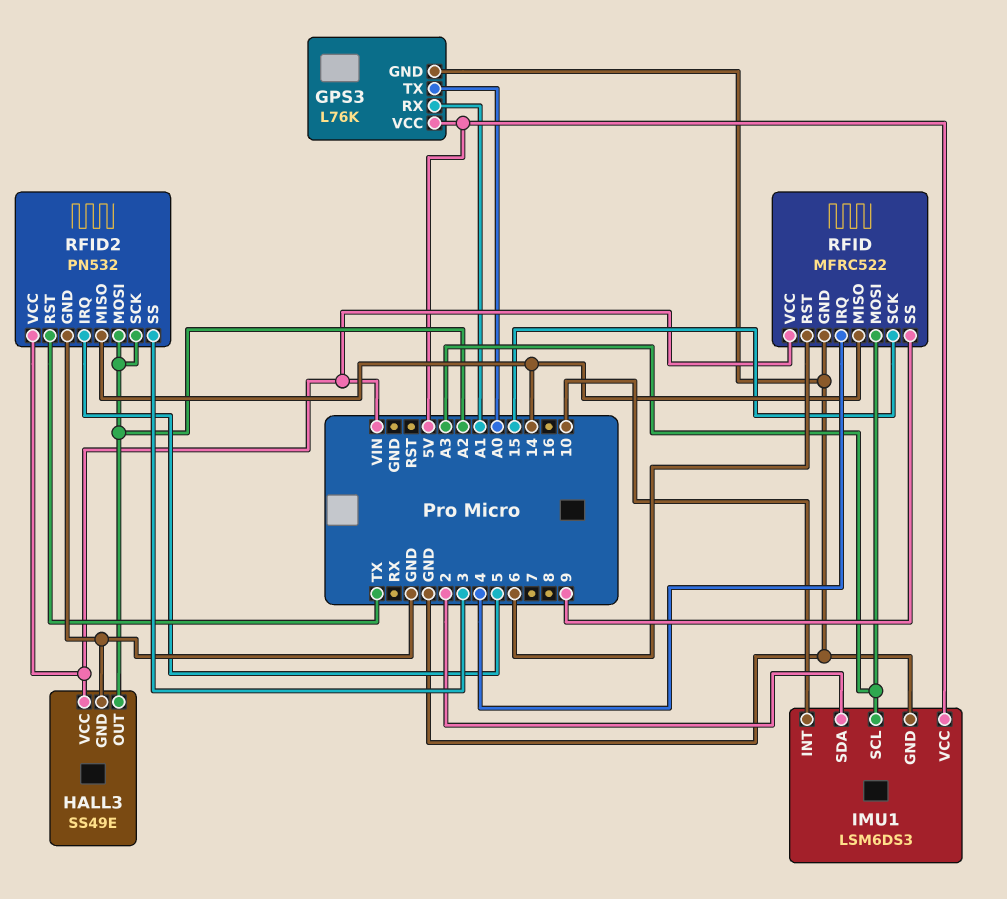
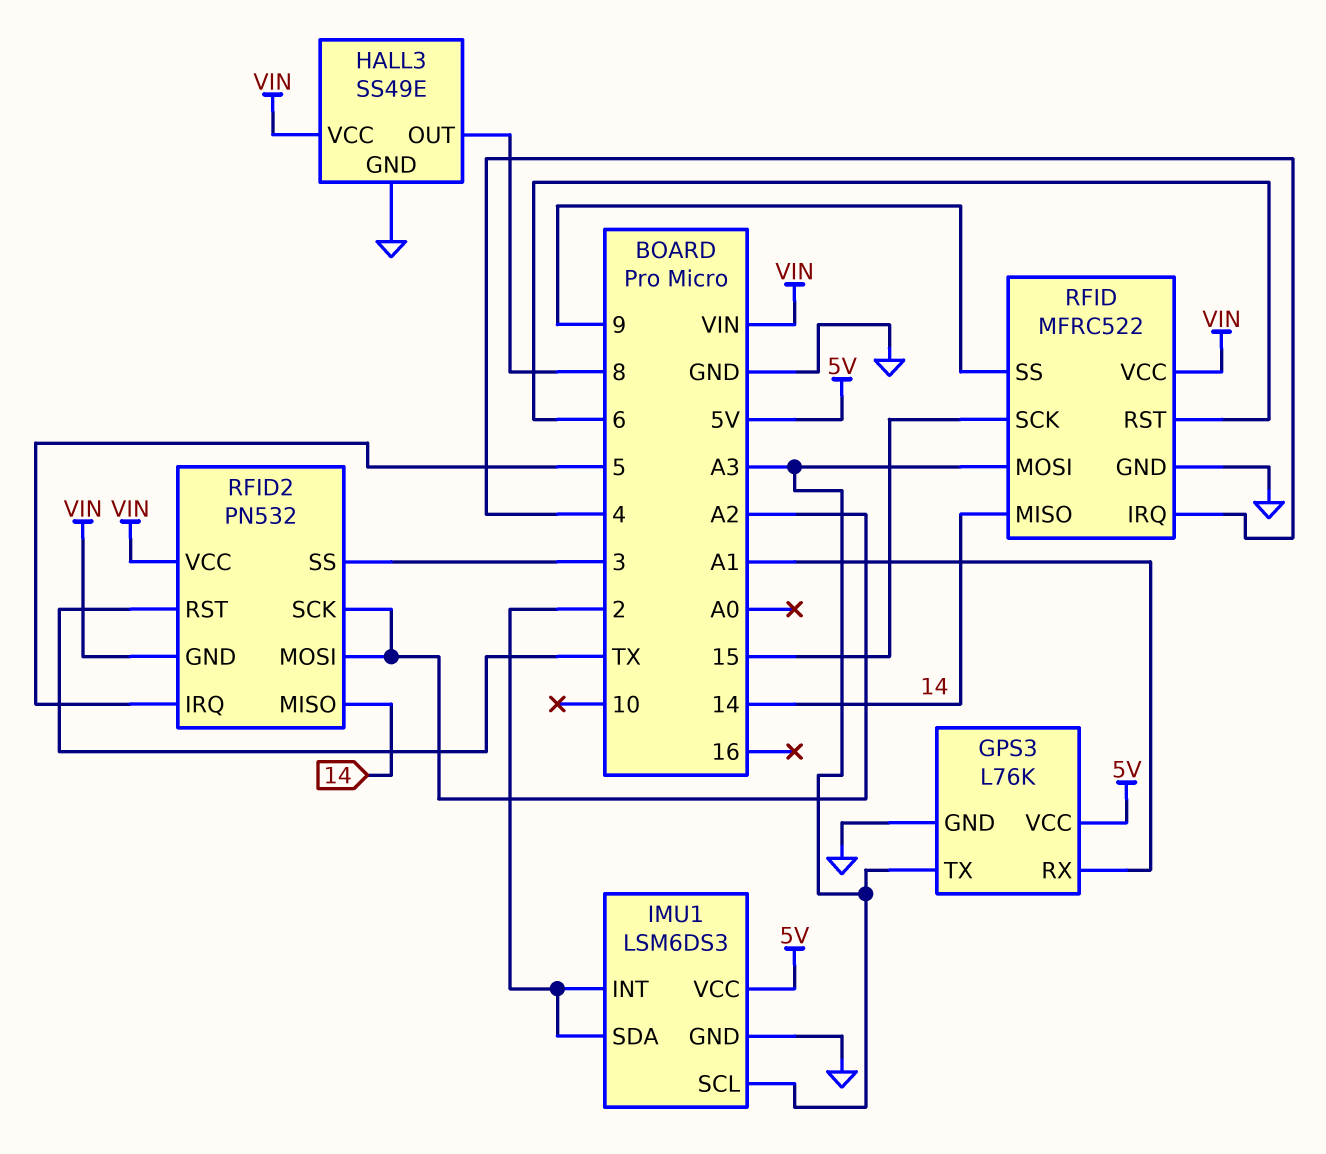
GPS3 pin TX: A0 -> A3
HALL3 pin OUT: A2 -> 8
IMU1 pin INT: 10 -> 2
RFID2 pin GND: GND -> VIN

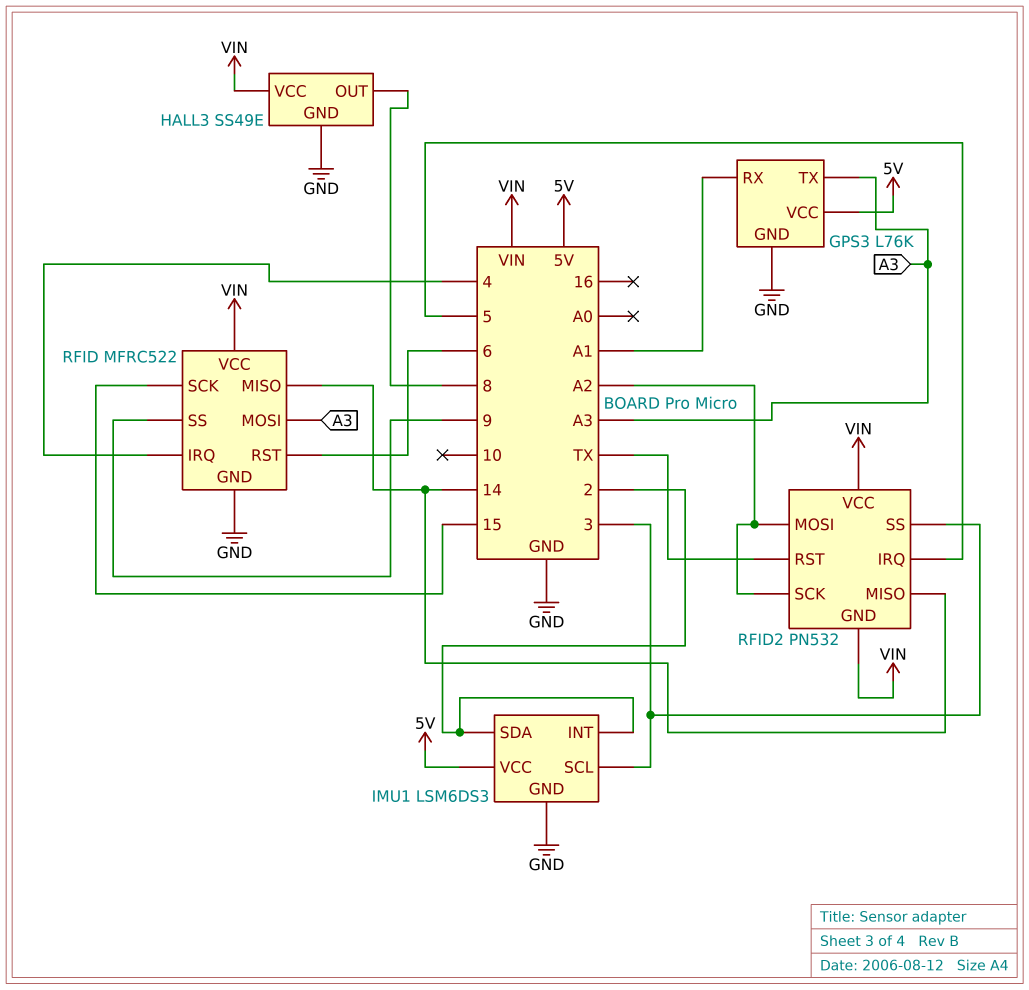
IMU1 pin SCL: A3 -> 3

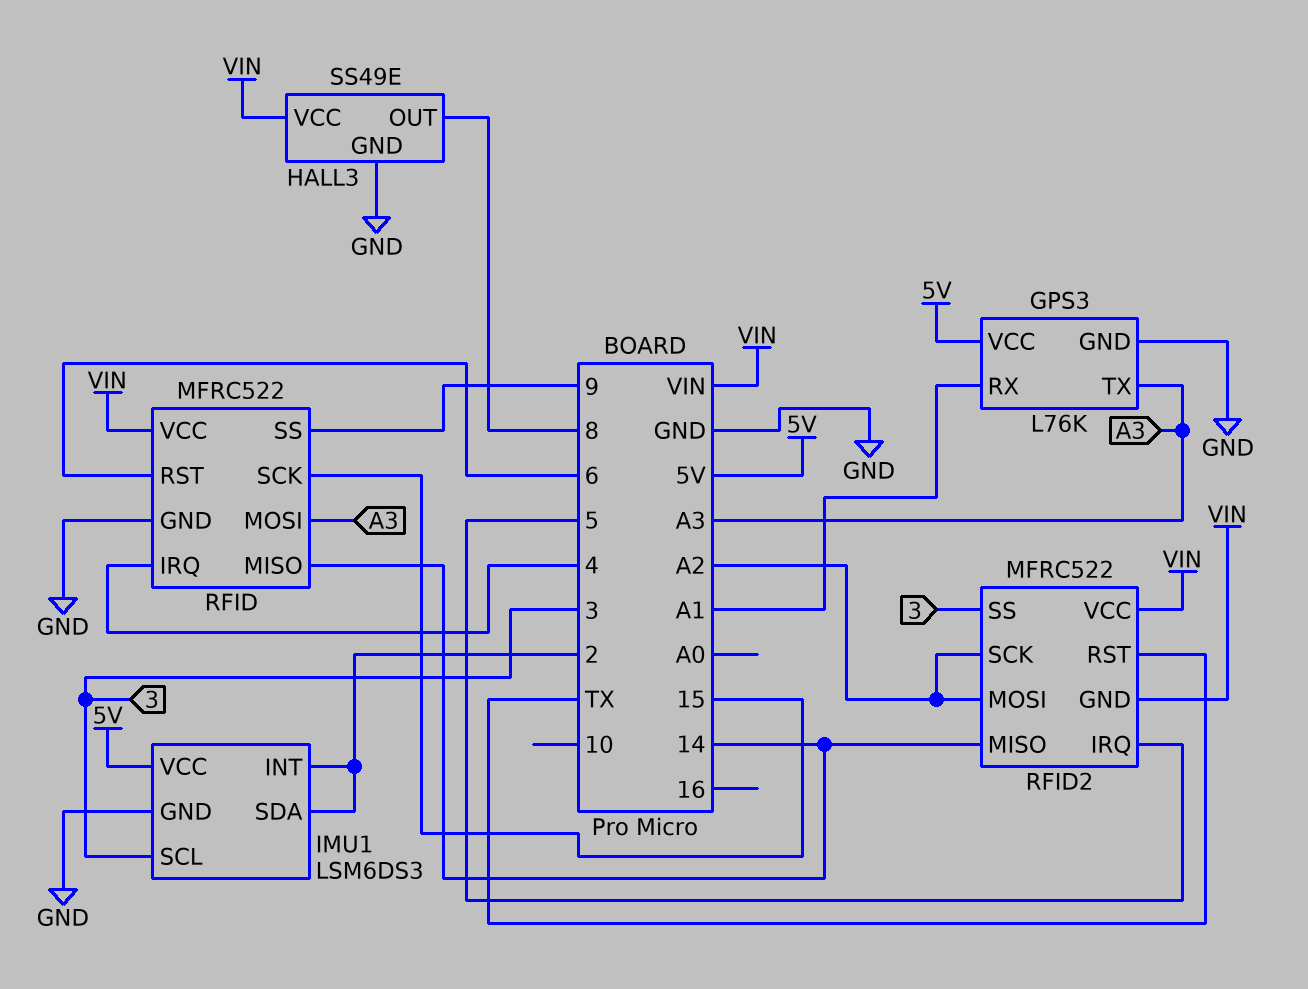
RFID2: PN532 -> MFRC522

